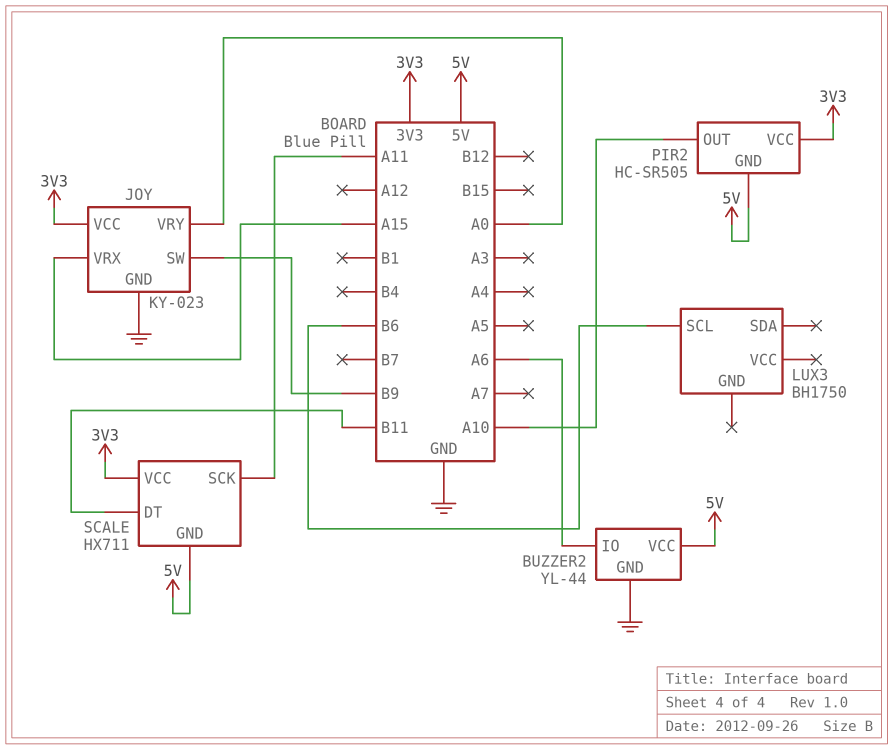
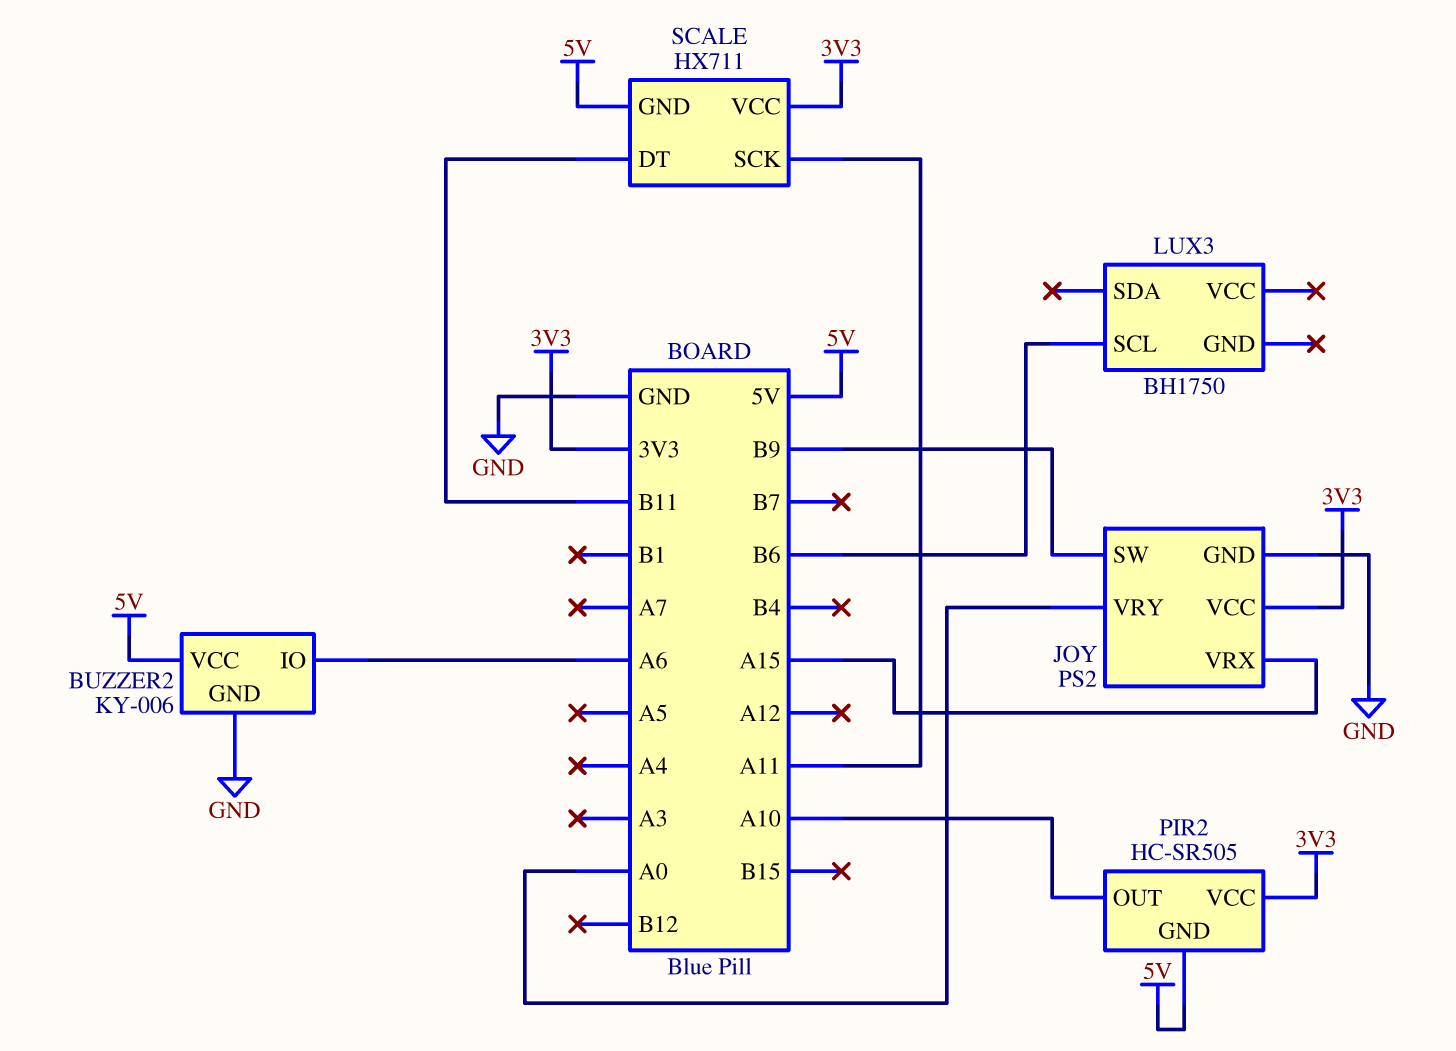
BUZZER2: YL-44 -> KY-006
JOY: KY-023 -> PS2

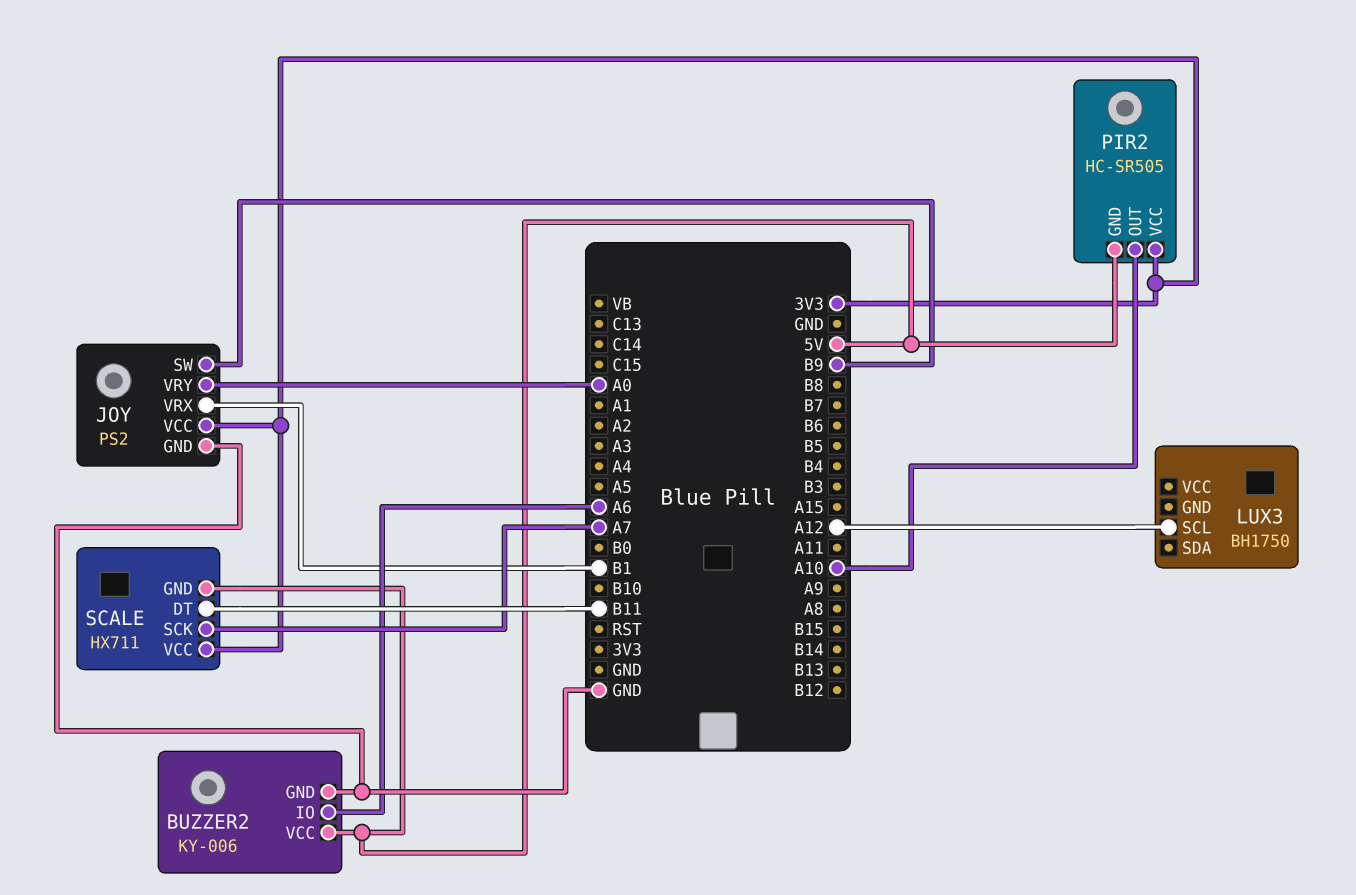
JOY pin VRX: A15 -> B1
LUX3 pin SCL: B6 -> A12
SCALE pin SCK: A11 -> A7

